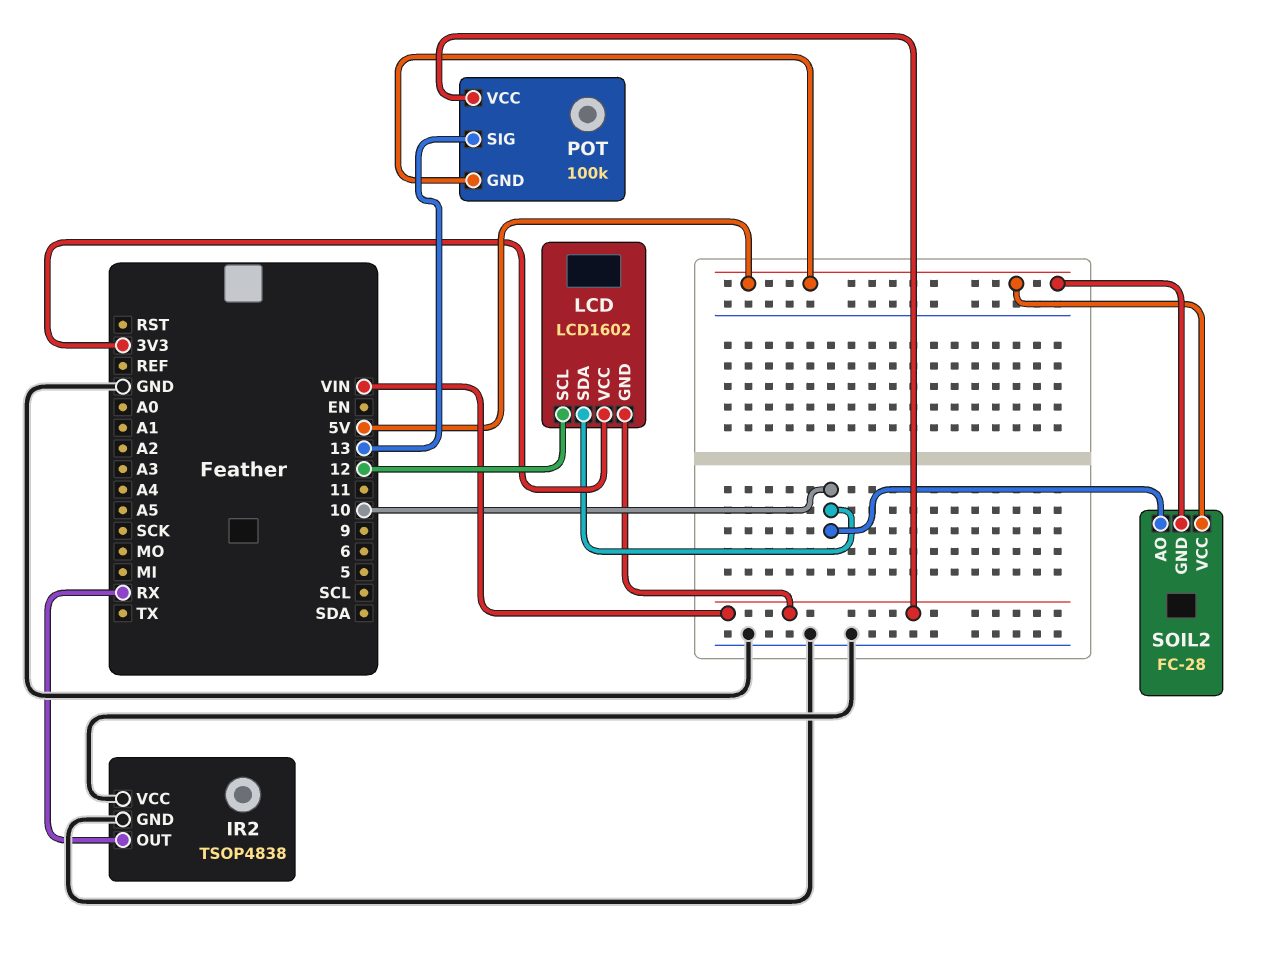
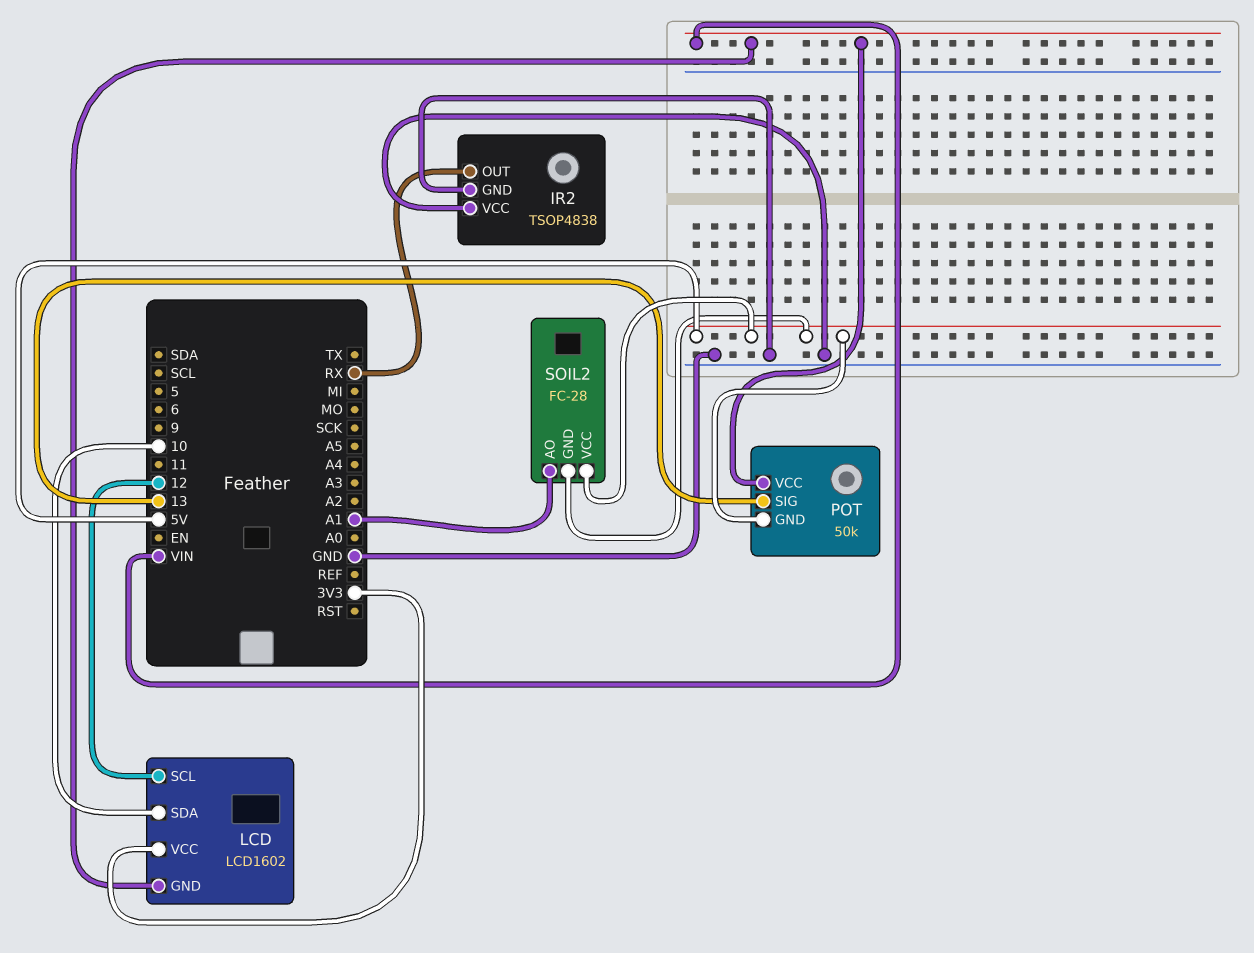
POT: 100k -> 50k
SOIL2 pin AO: 10 -> A1

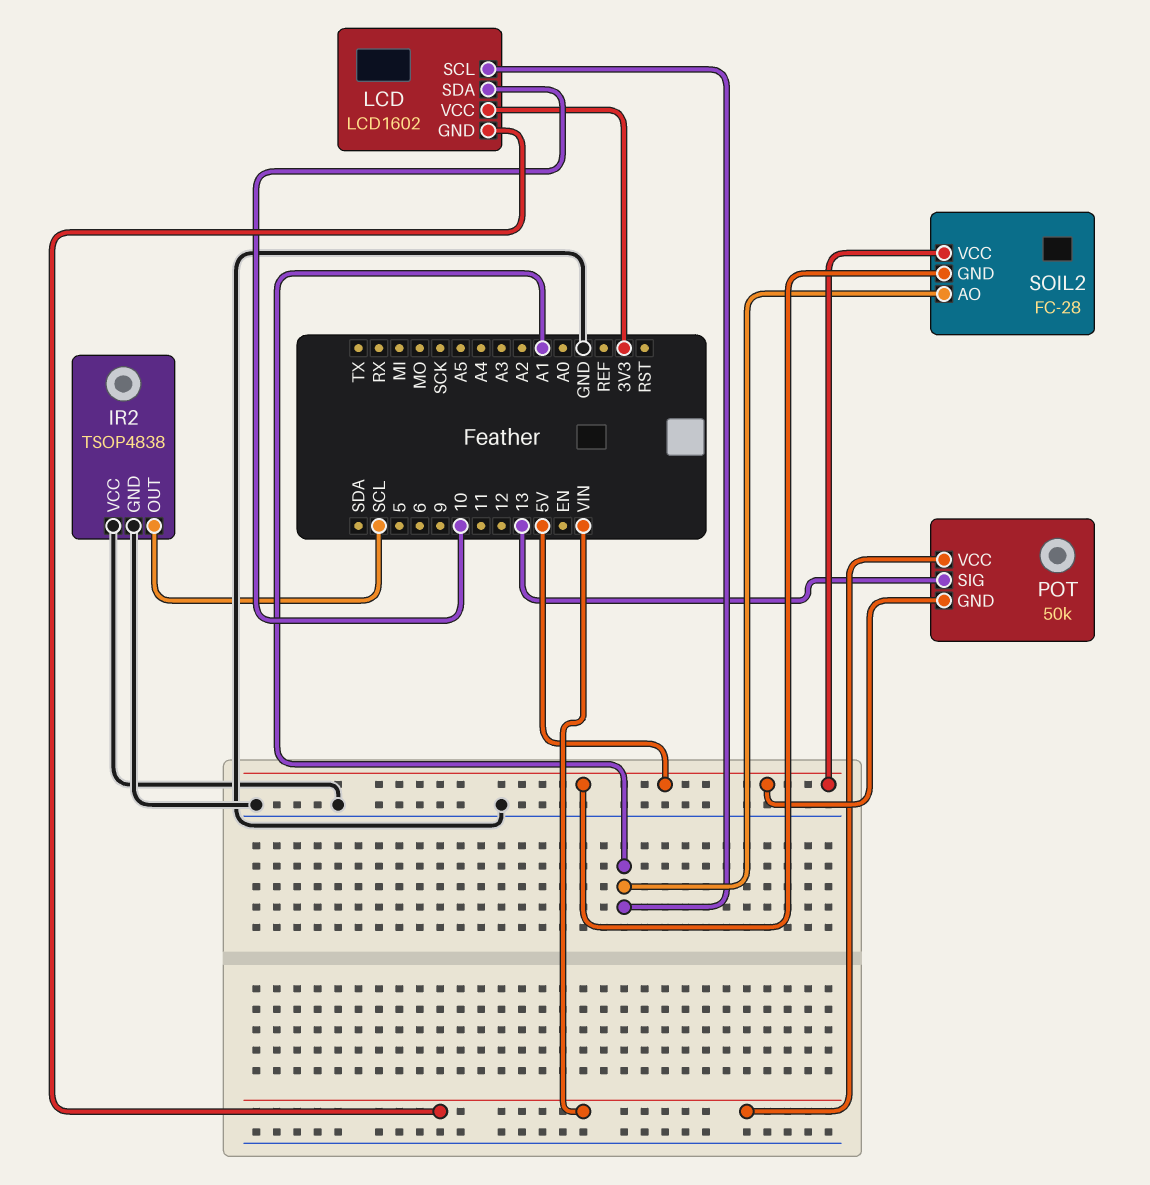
IR2 pin OUT: RX -> SCL
LCD pin SCL: 12 -> A1

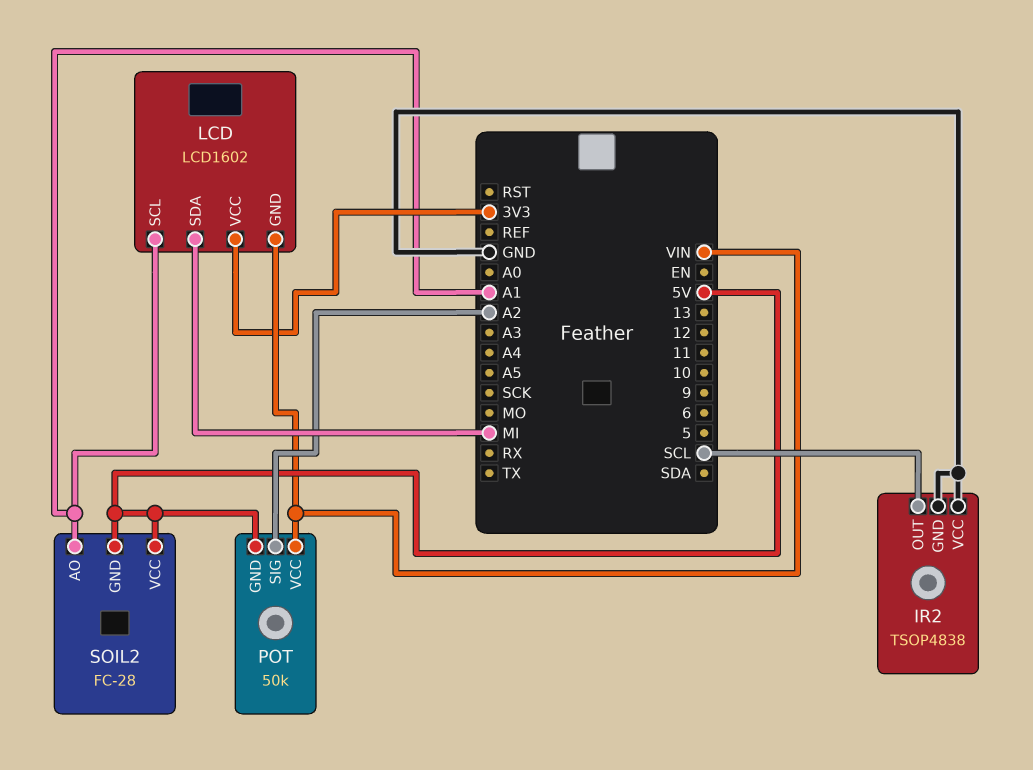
LCD pin SDA: 10 -> MI
POT pin SIG: 13 -> A2

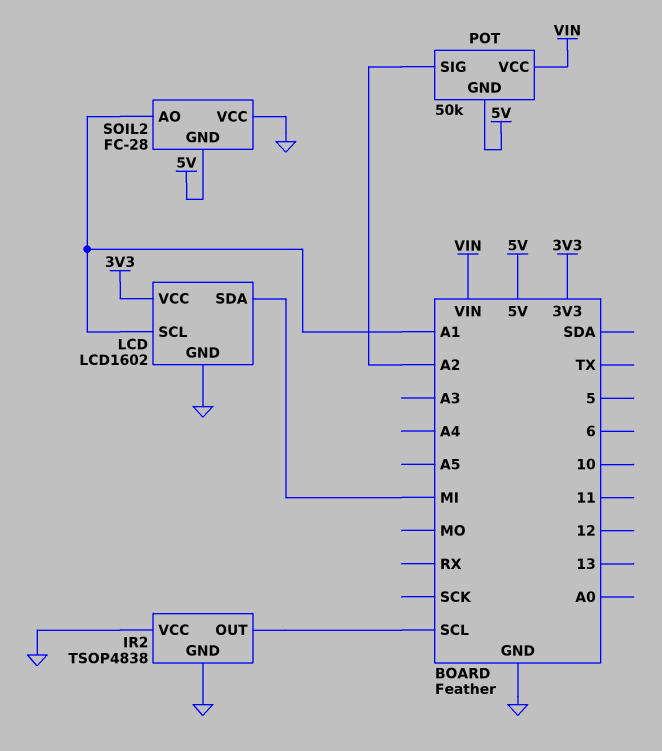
LCD pin GND: VIN -> GND
SOIL2 pin VCC: 5V -> GND

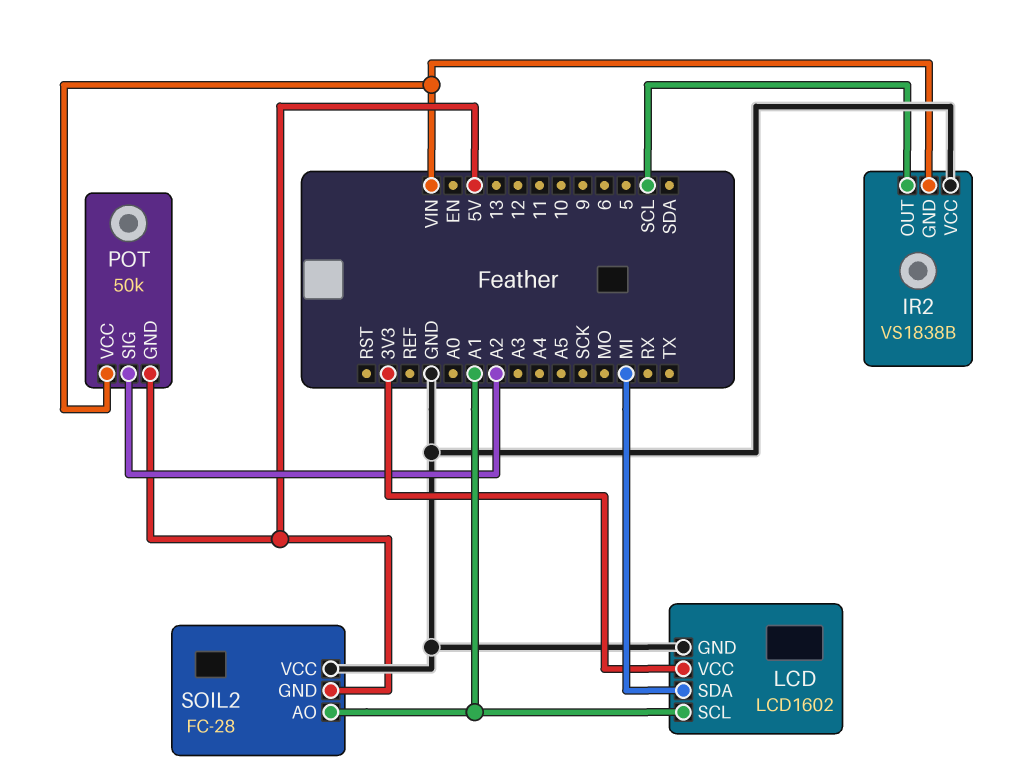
IR2: TSOP4838 -> VS1838B
IR2 pin GND: GND -> VIN

